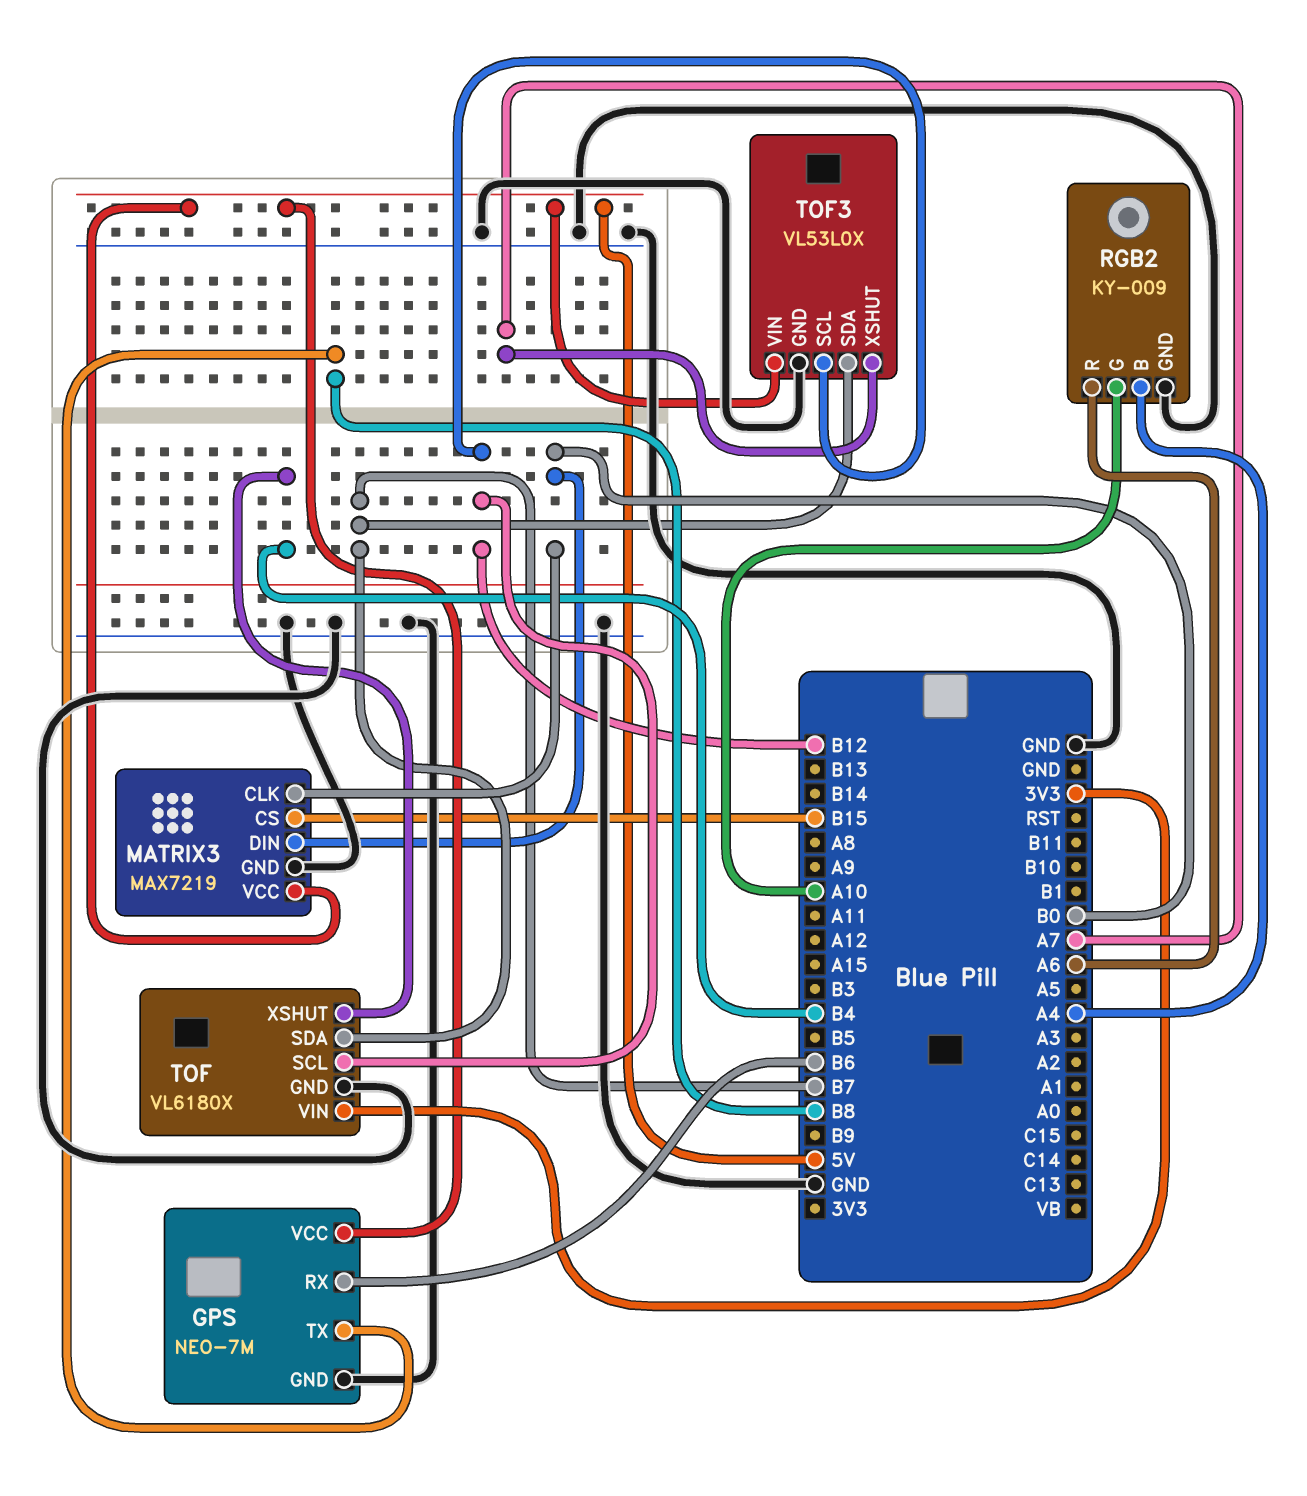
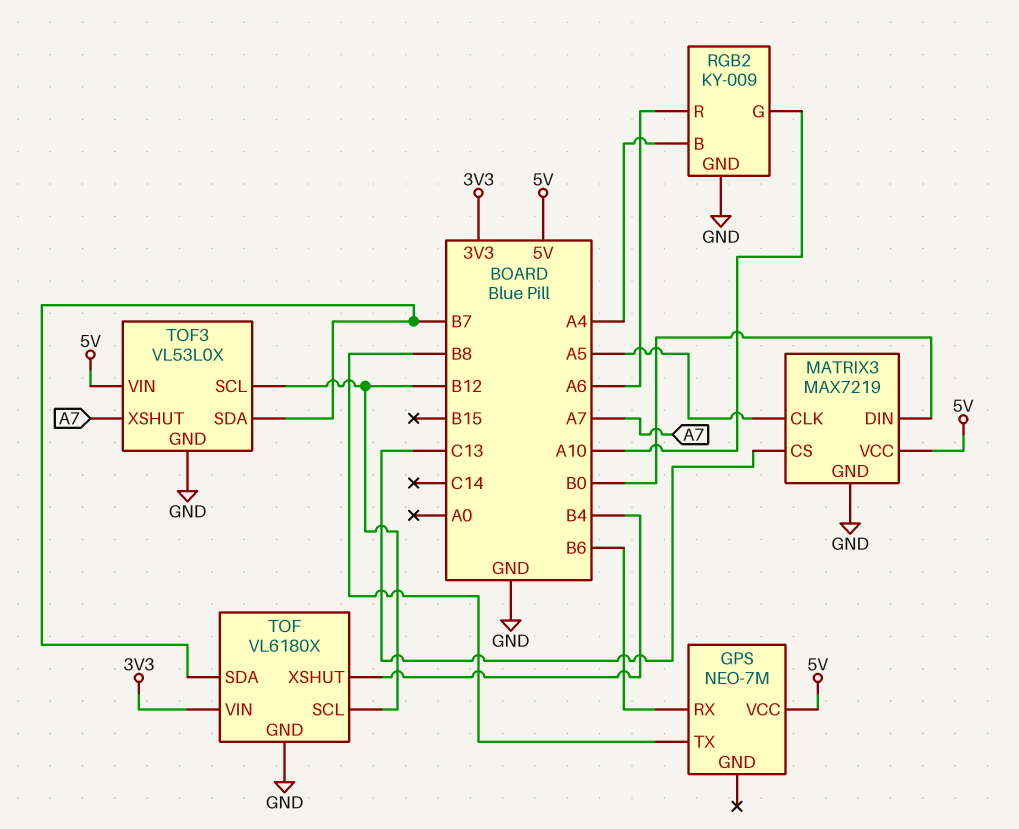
GPS pin GND: GND -> none
MATRIX3 pin CLK: B0 -> A5
MATRIX3 pin CS: B15 -> C13

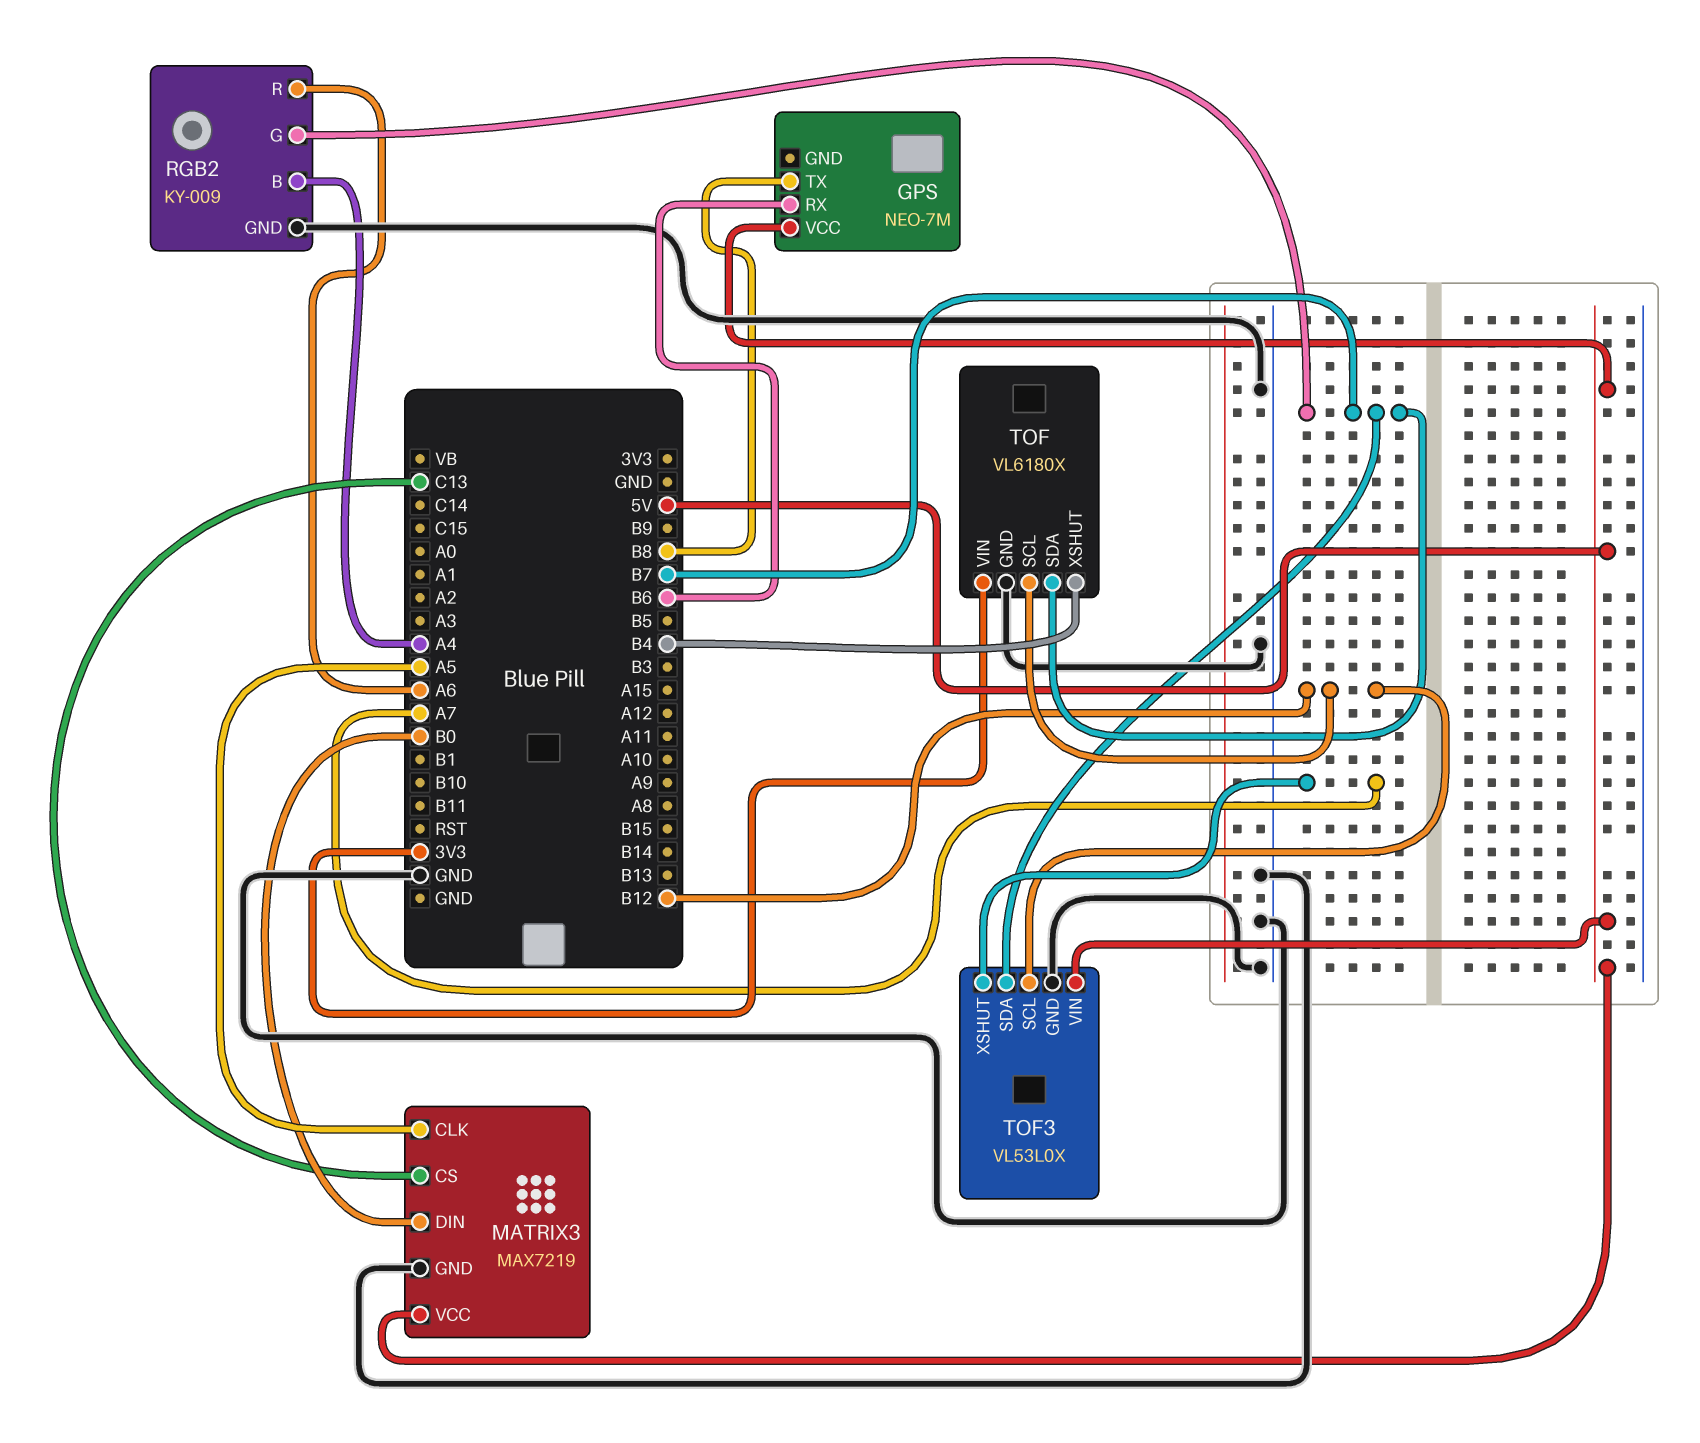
RGB2 pin G: A10 -> B7

